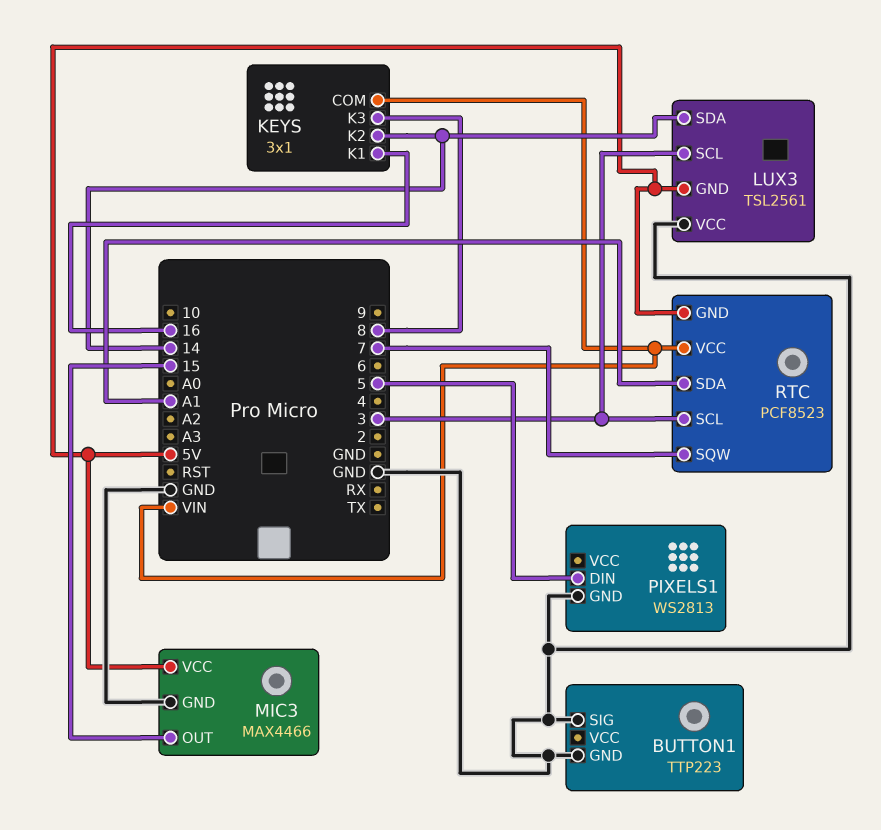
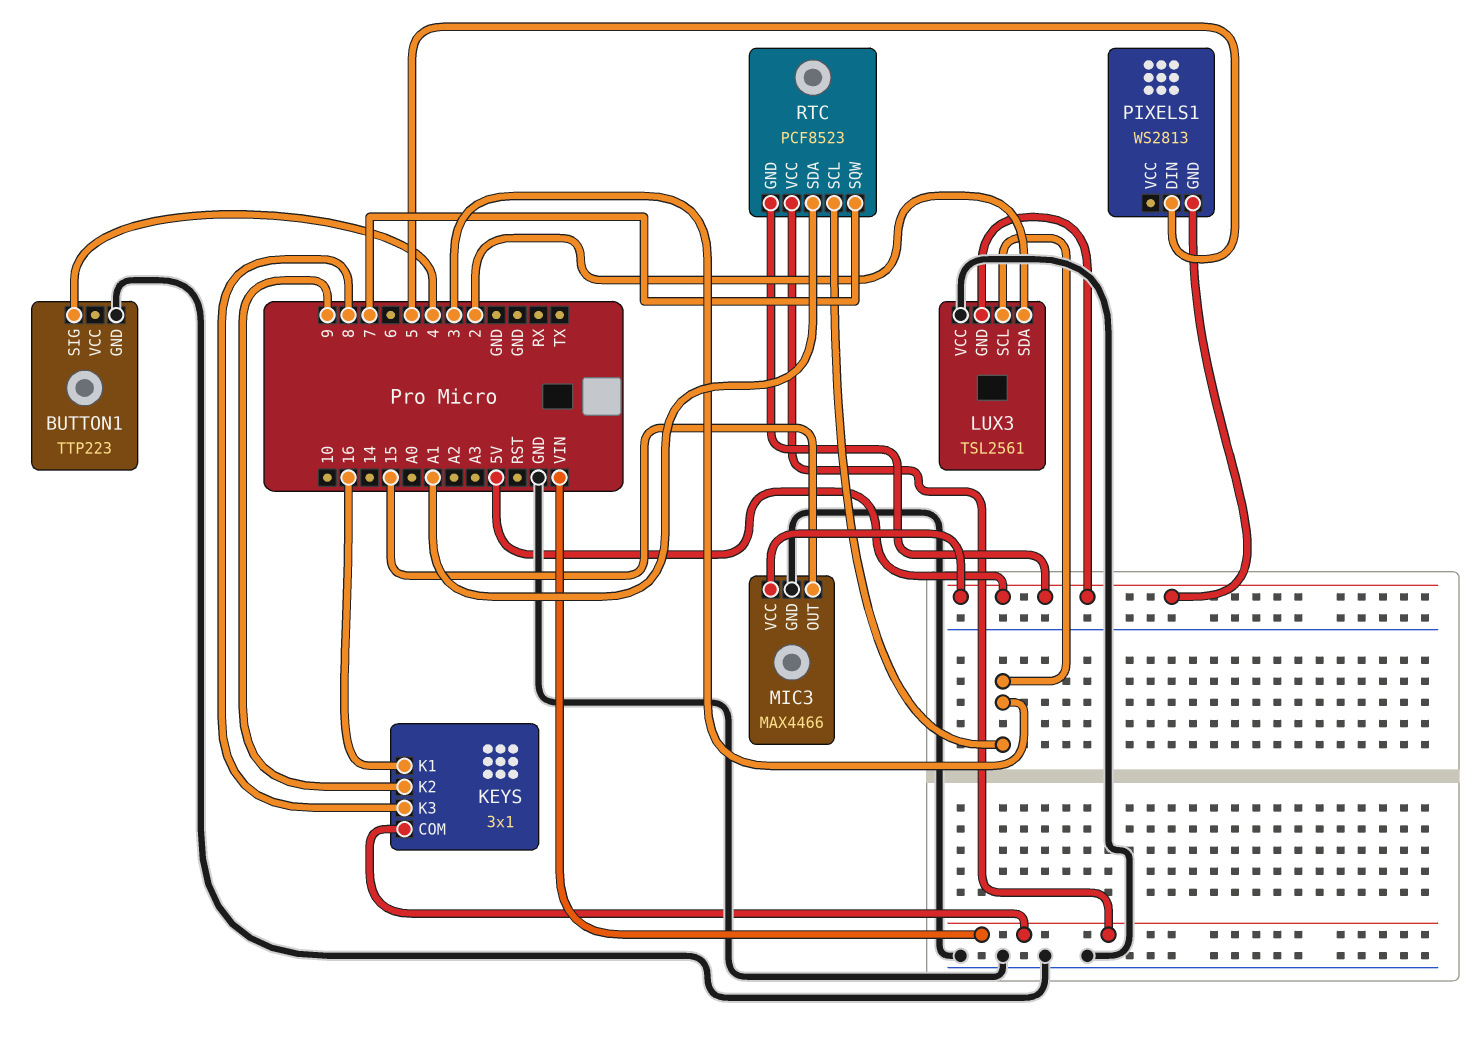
BUTTON1 pin SIG: GND -> 4
KEYS pin K2: 14 -> 9
LUX3 pin SDA: 14 -> 2
PIXELS1 pin GND: GND -> 5V

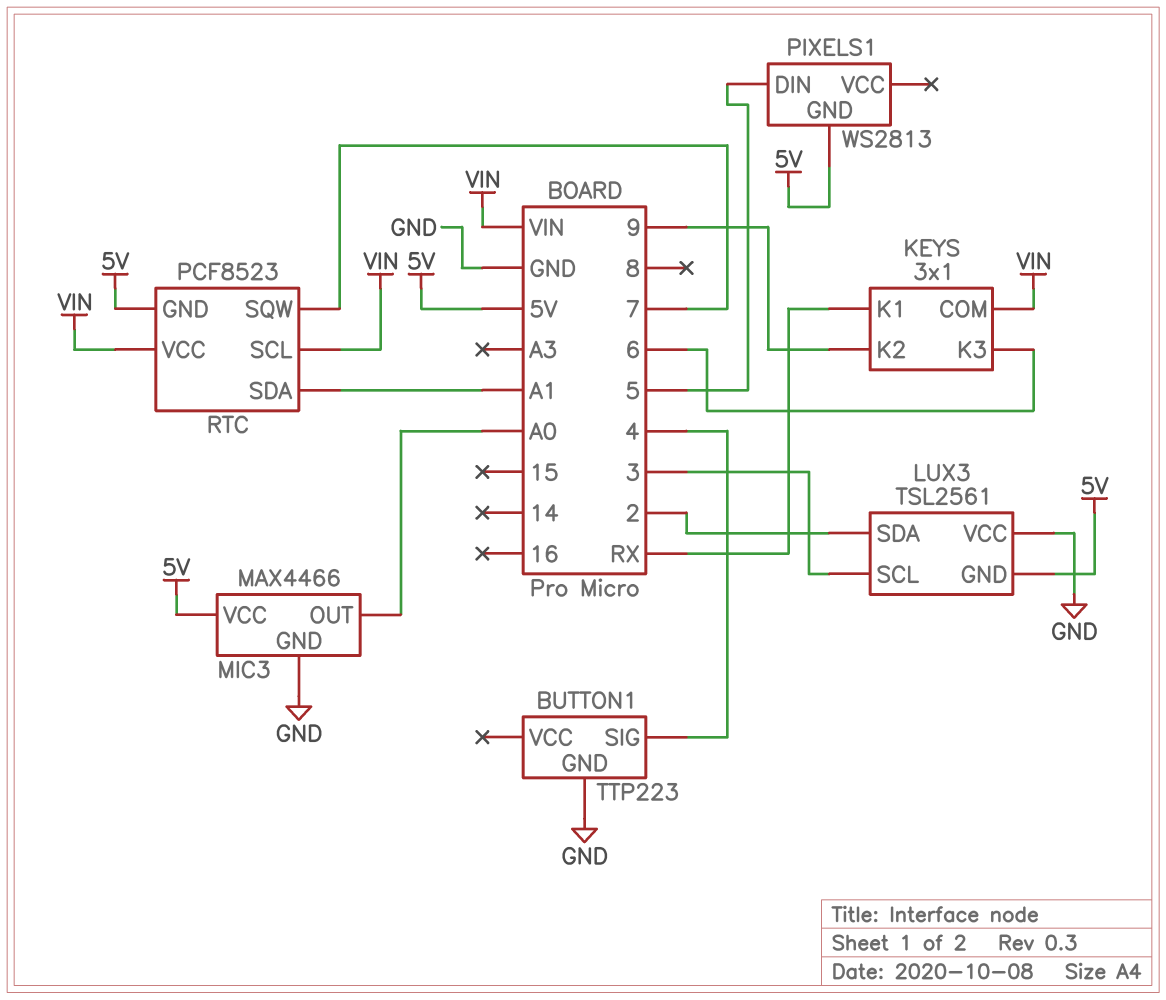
KEYS pin K1: 16 -> RX
KEYS pin K3: 8 -> 6
MIC3 pin OUT: 15 -> A0
RTC pin SCL: 3 -> VIN

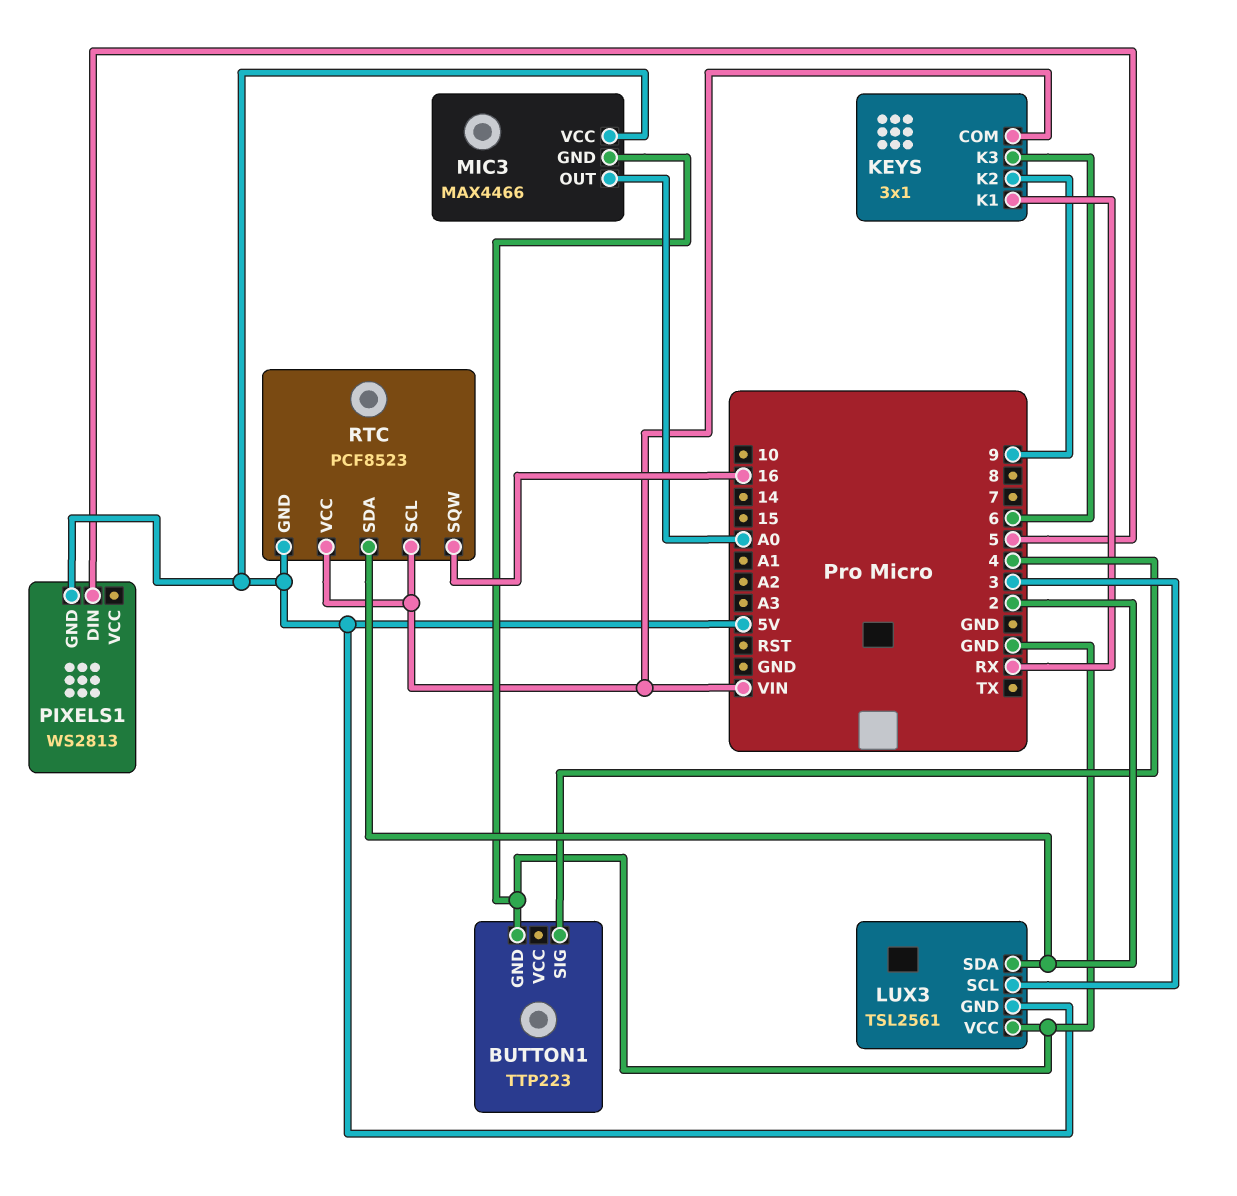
RTC pin SDA: A1 -> 2
RTC pin SQW: 7 -> 16

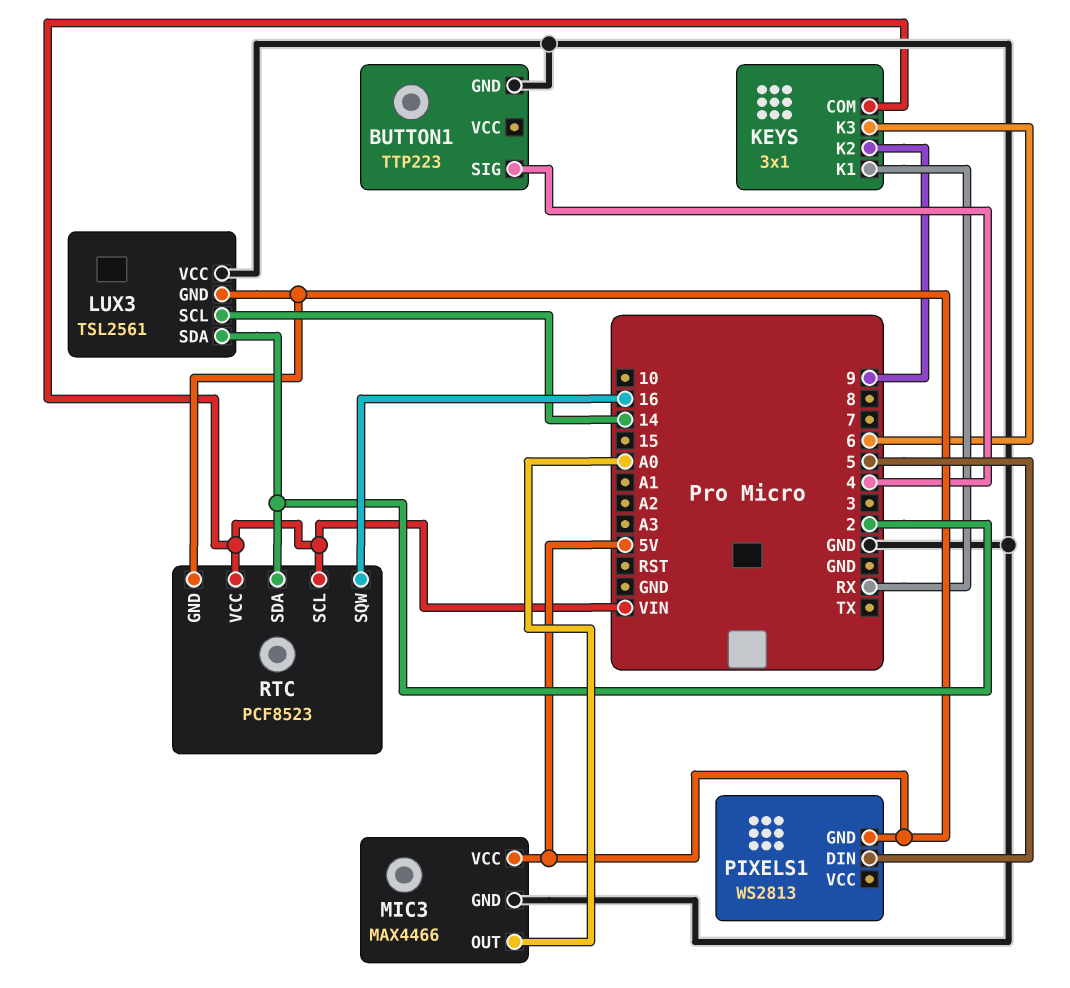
LUX3 pin SCL: 3 -> 14

